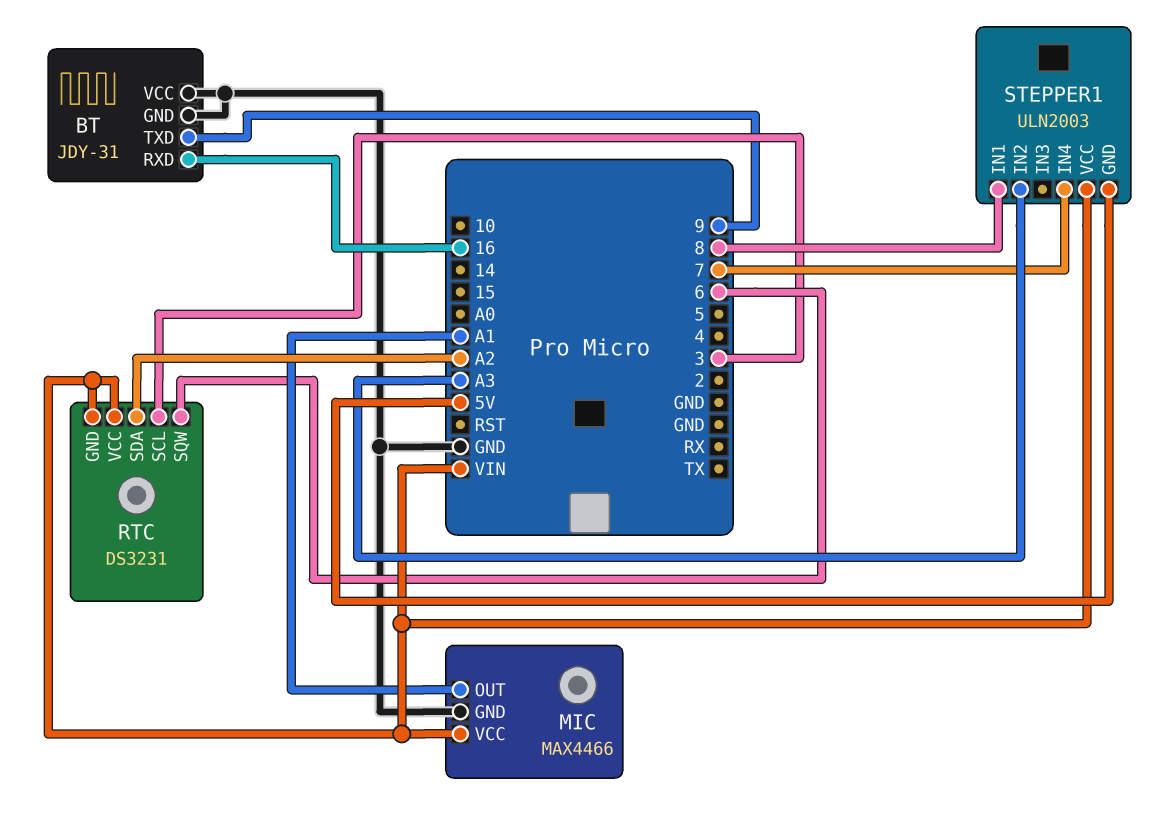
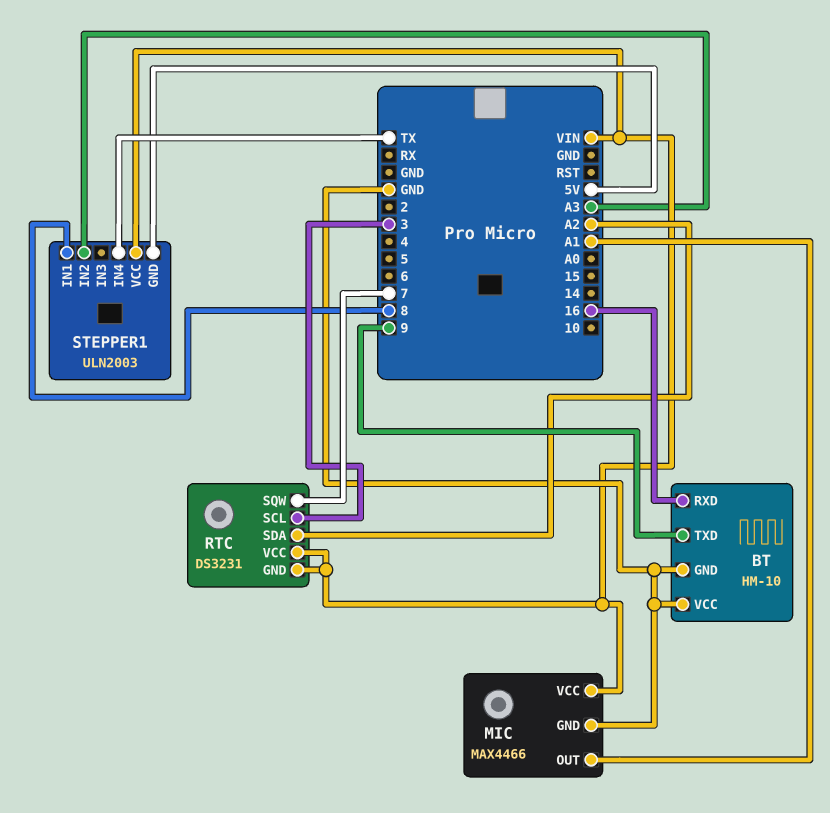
BT: JDY-31 -> HM-10
RTC pin SQW: 6 -> 7
STEPPER1 pin IN4: 7 -> TX

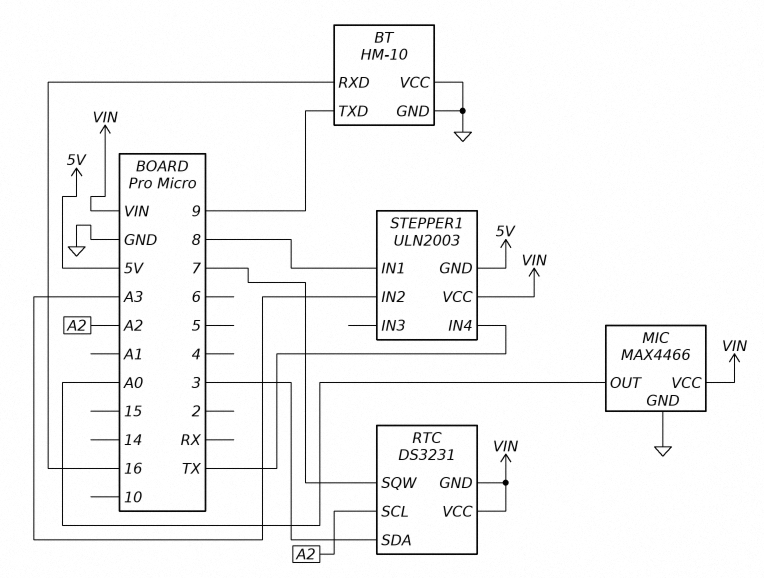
MIC pin OUT: A1 -> A0
RTC pin SCL: 3 -> A2
RTC pin SDA: A2 -> 3

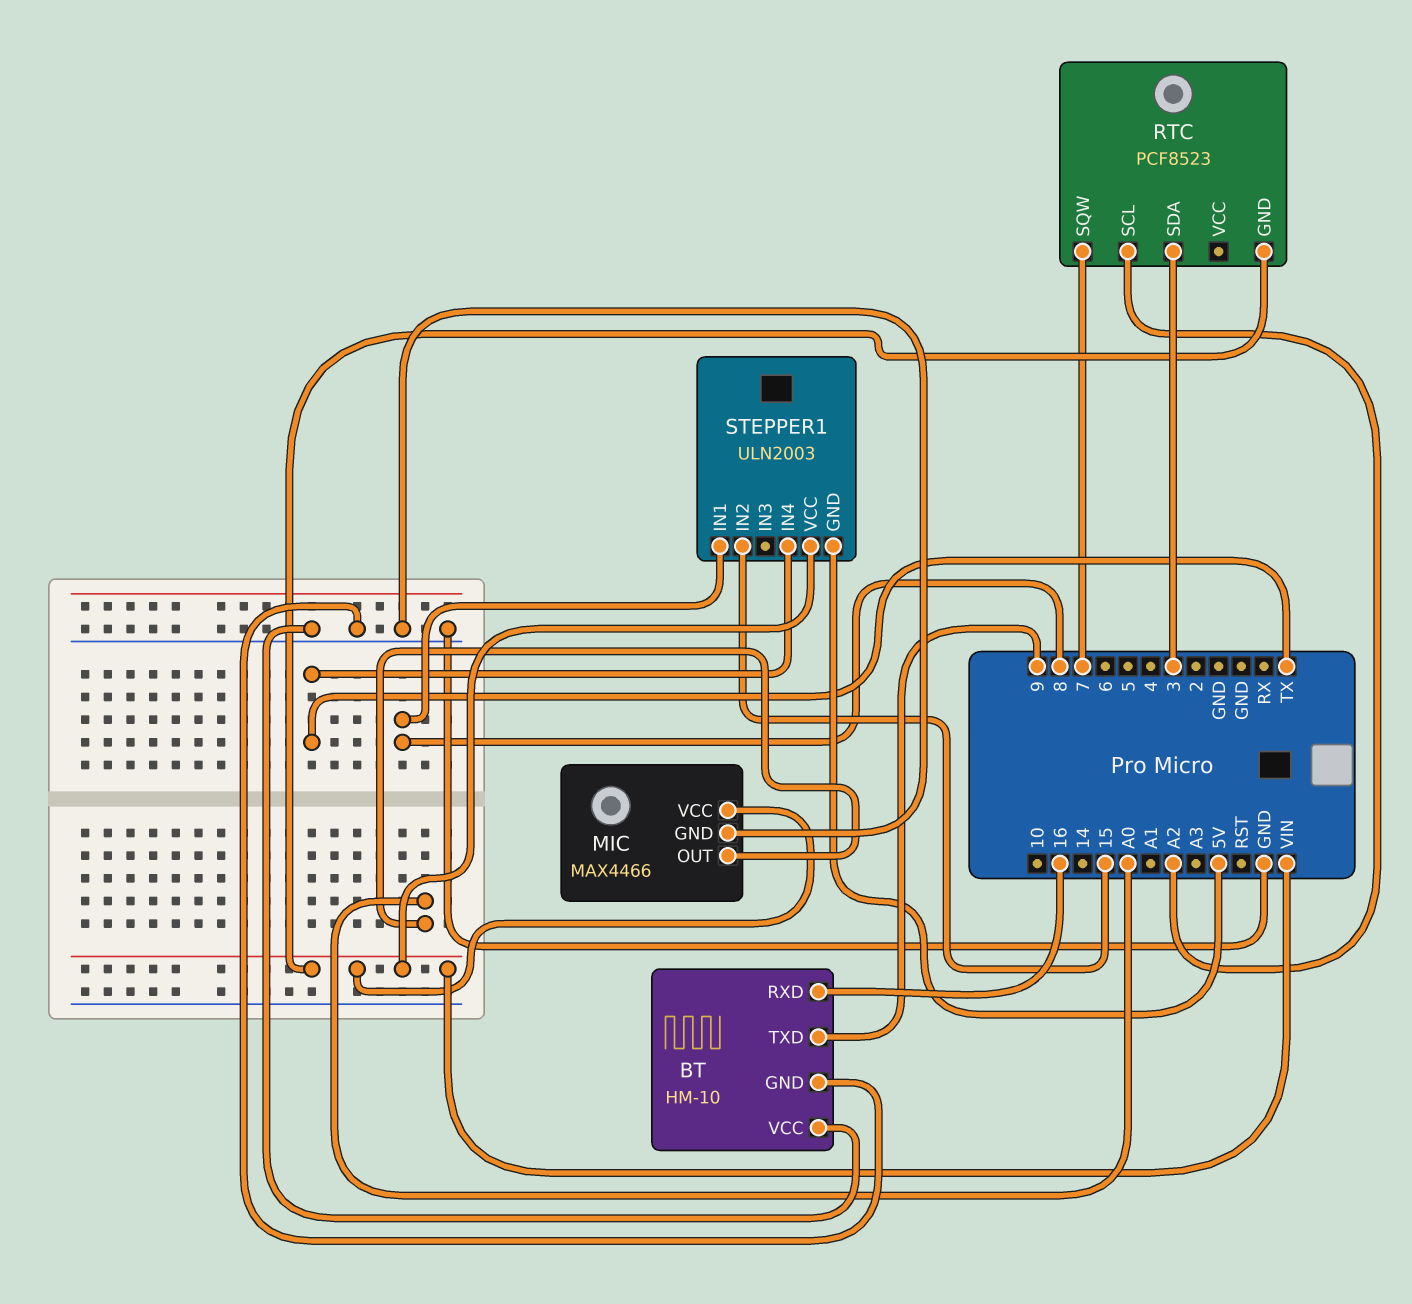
RTC: DS3231 -> PCF8523
RTC pin VCC: VIN -> none
STEPPER1 pin IN2: A3 -> 15

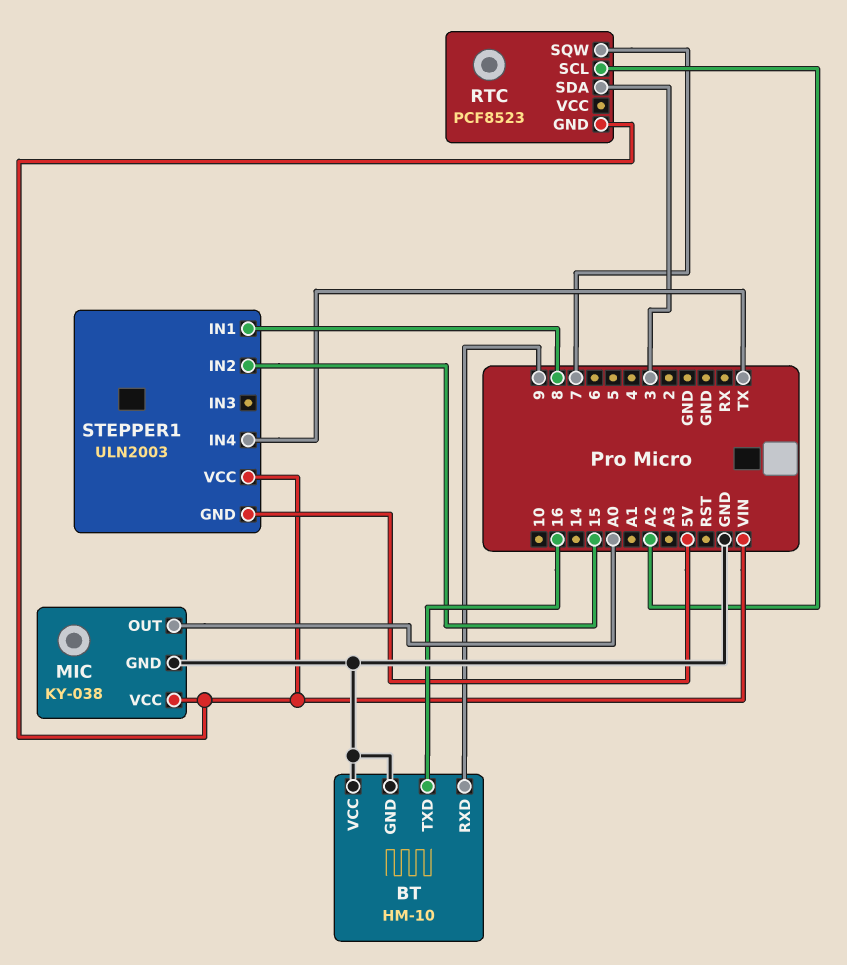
BT pin RXD: 16 -> 9
BT pin TXD: 9 -> 16
MIC: MAX4466 -> KY-038

